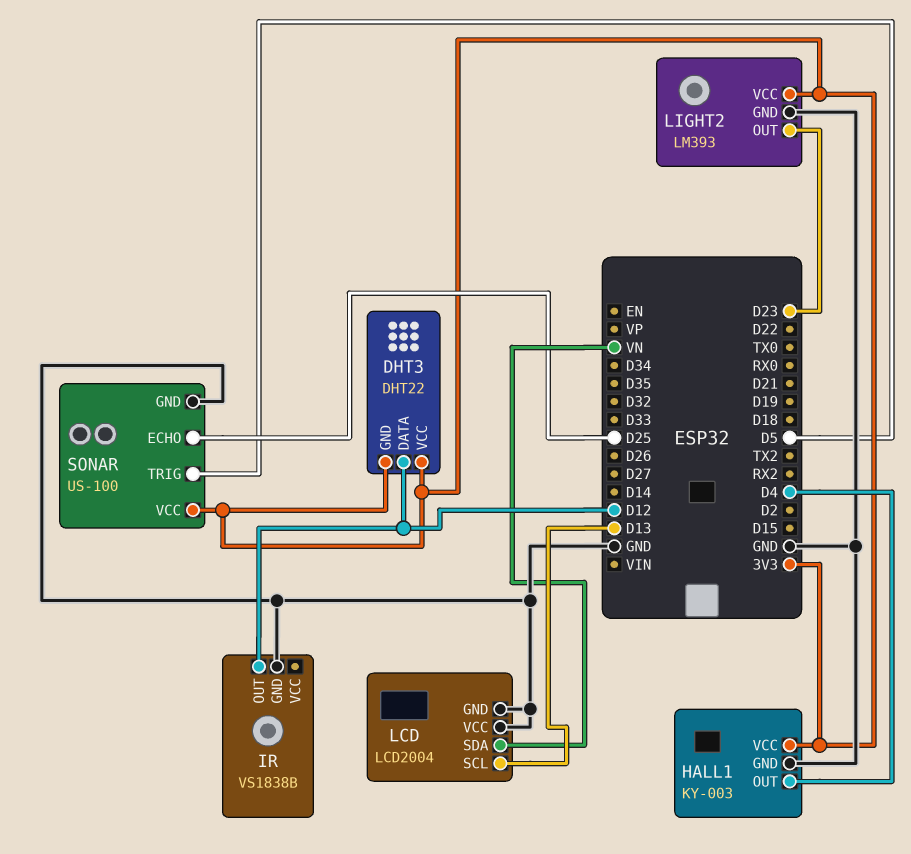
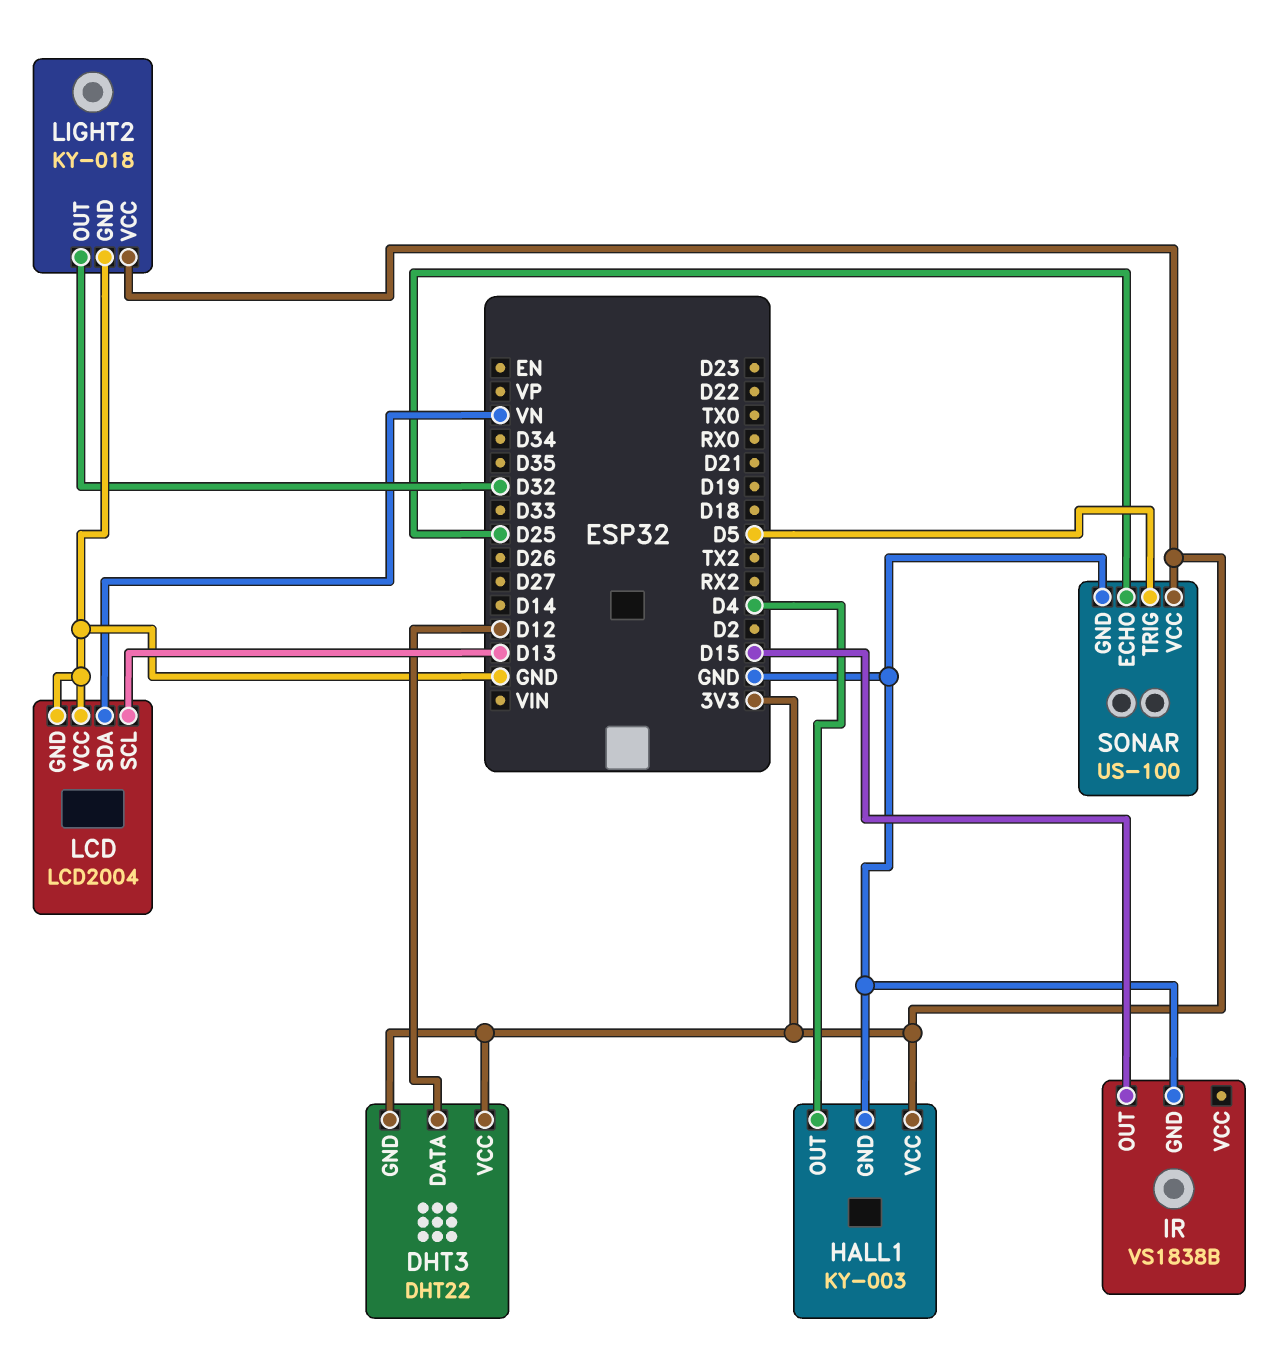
IR pin OUT: D12 -> D15
LIGHT2: LM393 -> KY-018
LIGHT2 pin OUT: D23 -> D32

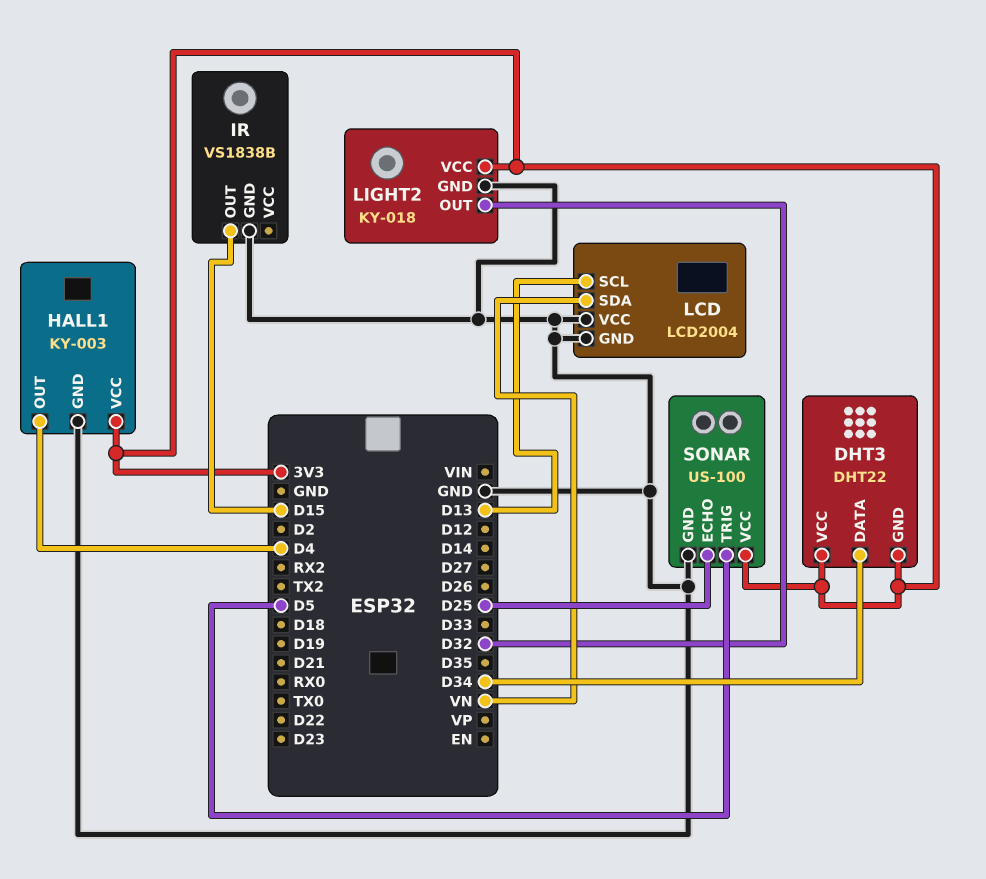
DHT3 pin DATA: D12 -> D34

